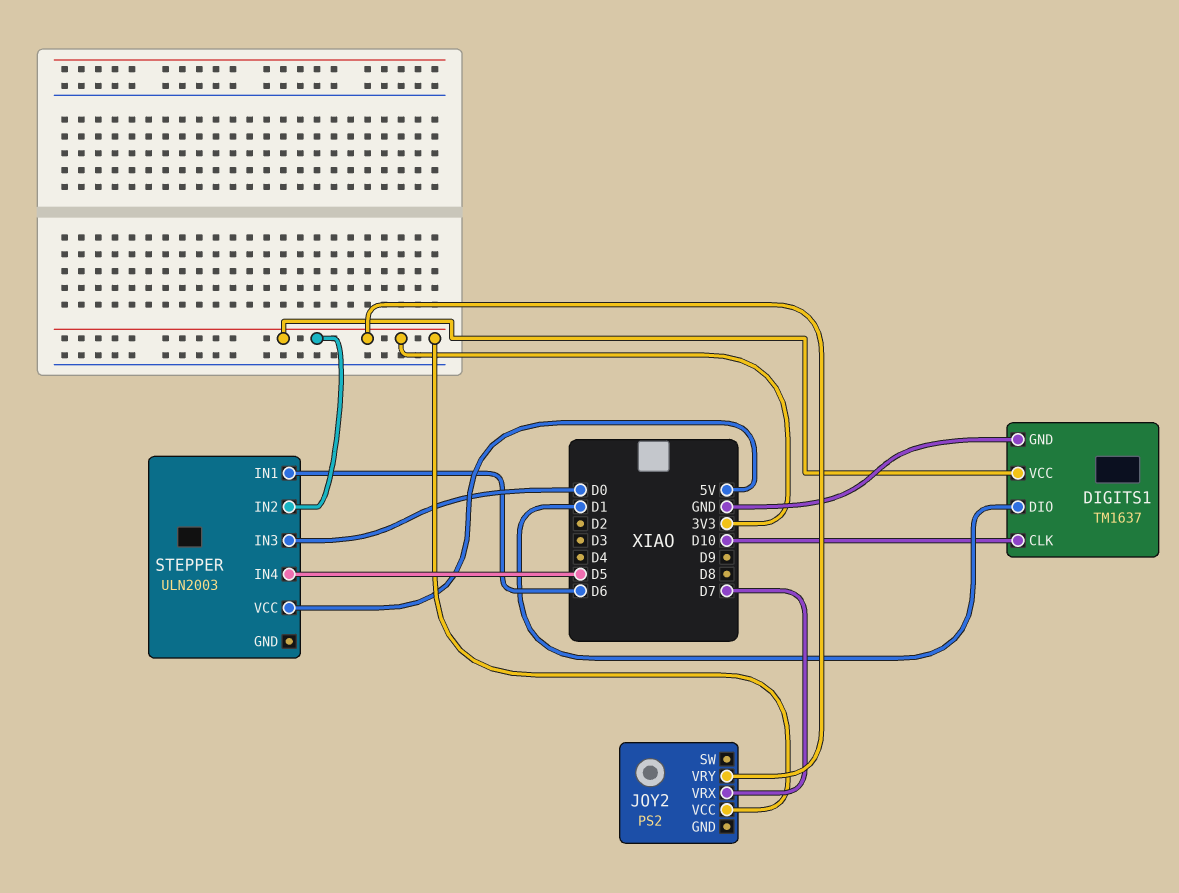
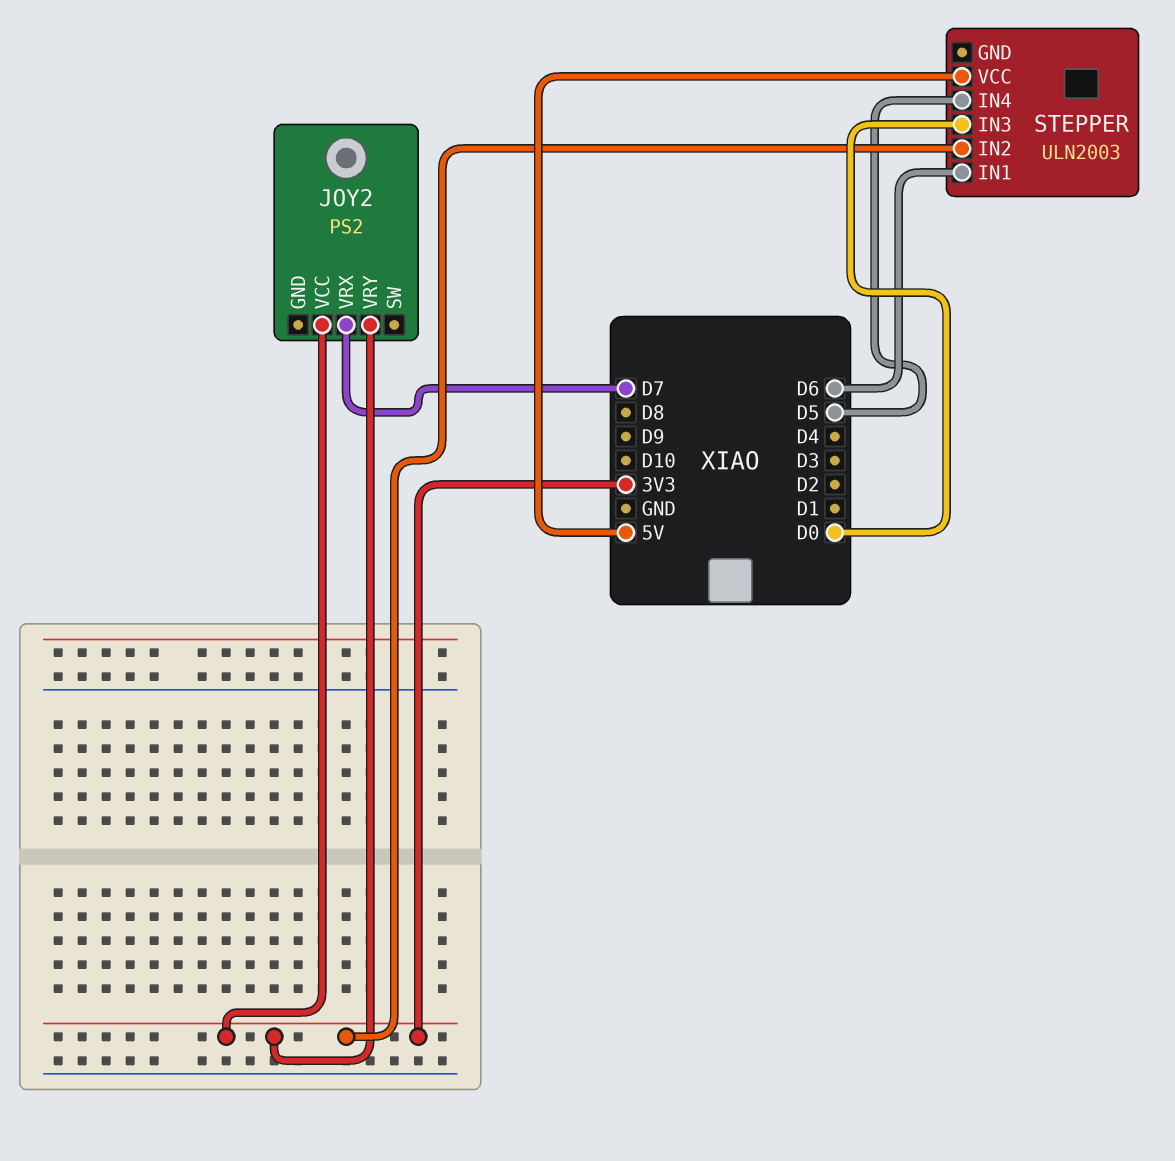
DIGITS1: TM1637 -> none
DIGITS1 pin CLK: D10 -> none
DIGITS1 pin DIO: D1 -> none
DIGITS1 pin GND: GND -> none
DIGITS1 pin VCC: 3V3 -> none

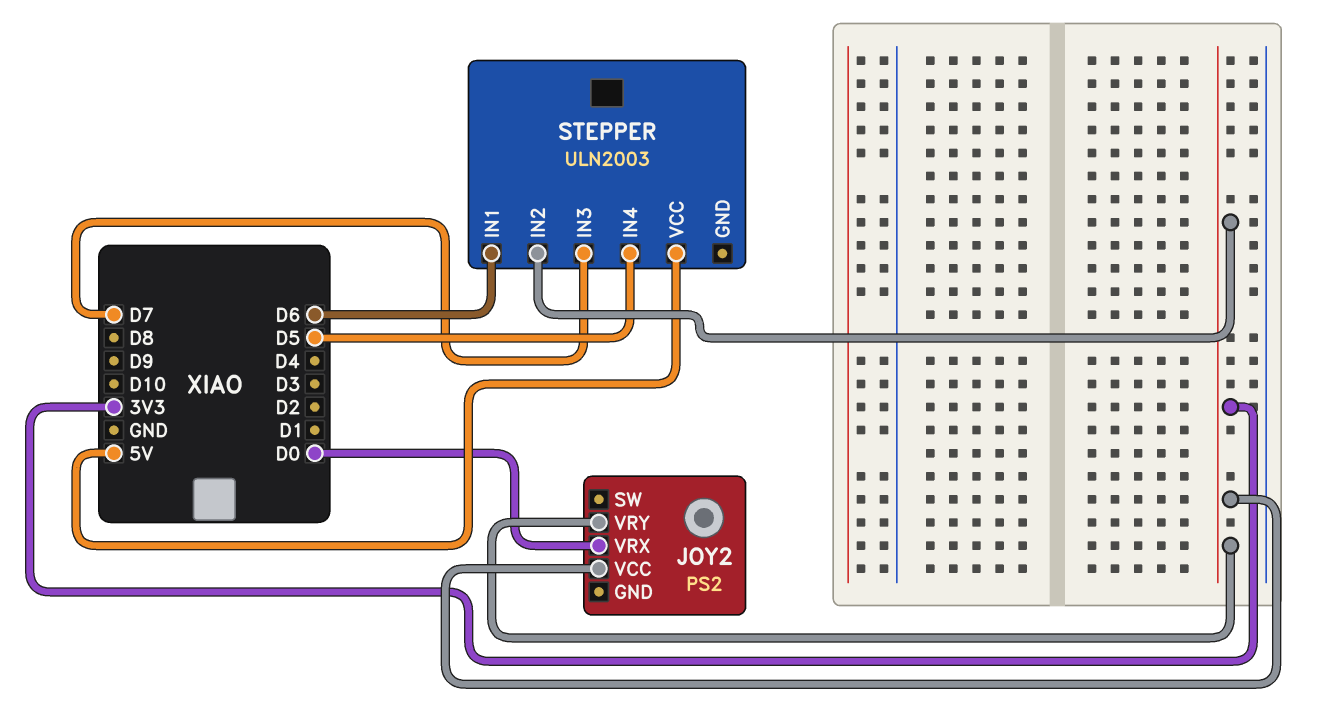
JOY2 pin VRX: D7 -> D0
STEPPER pin IN3: D0 -> D7

